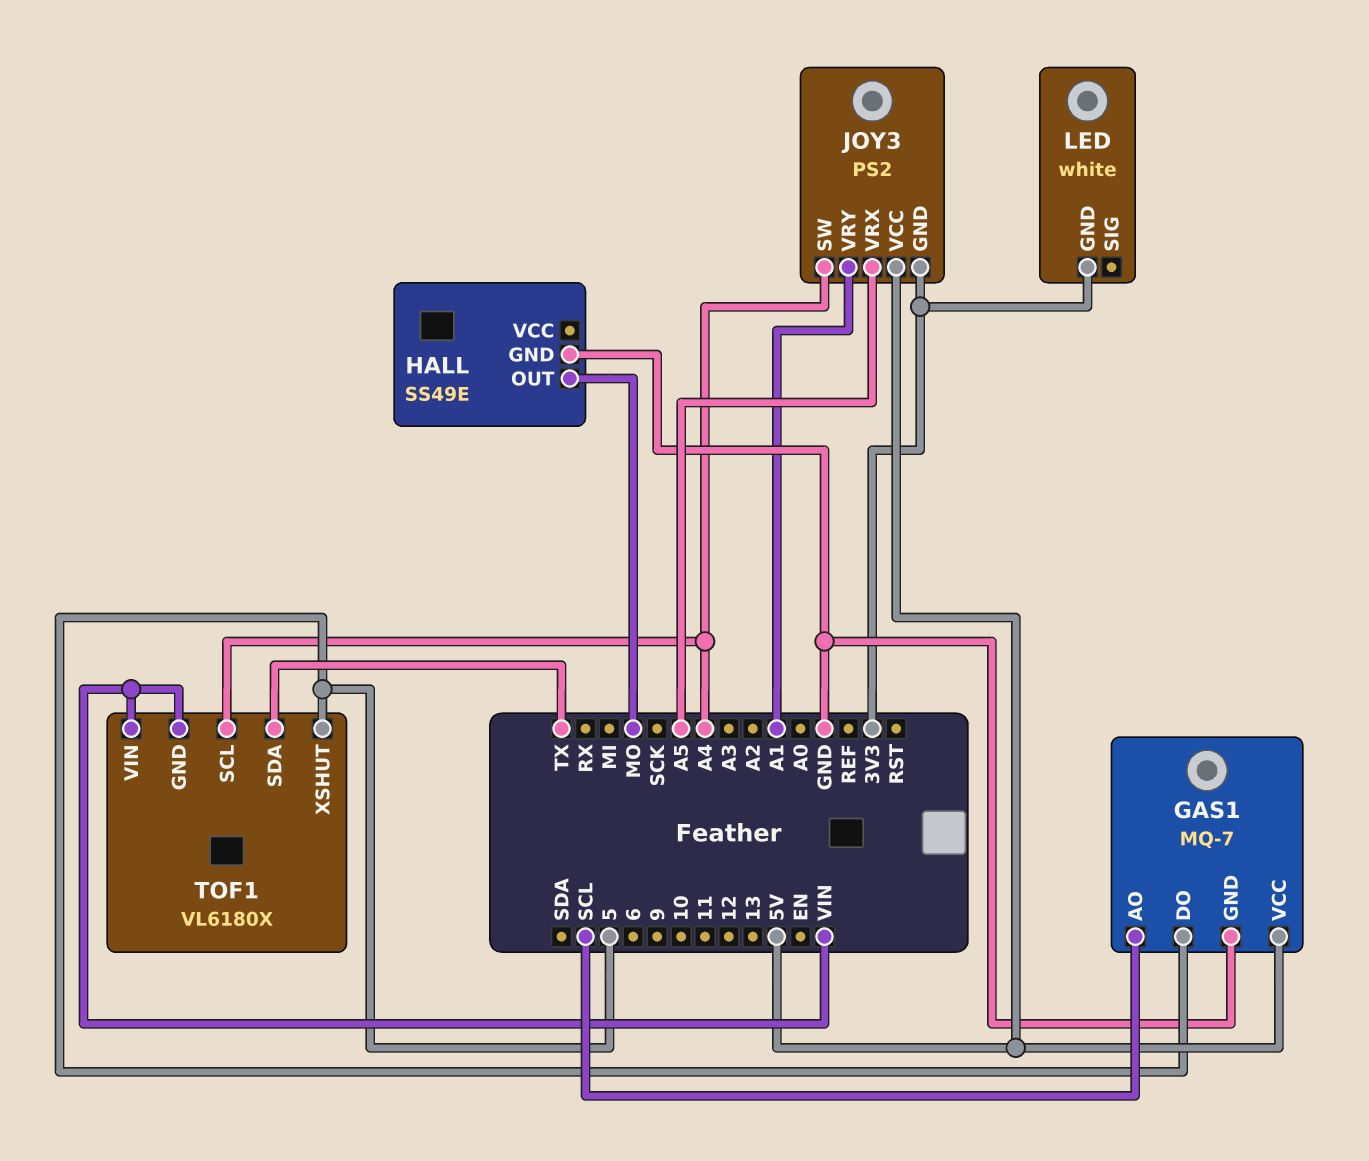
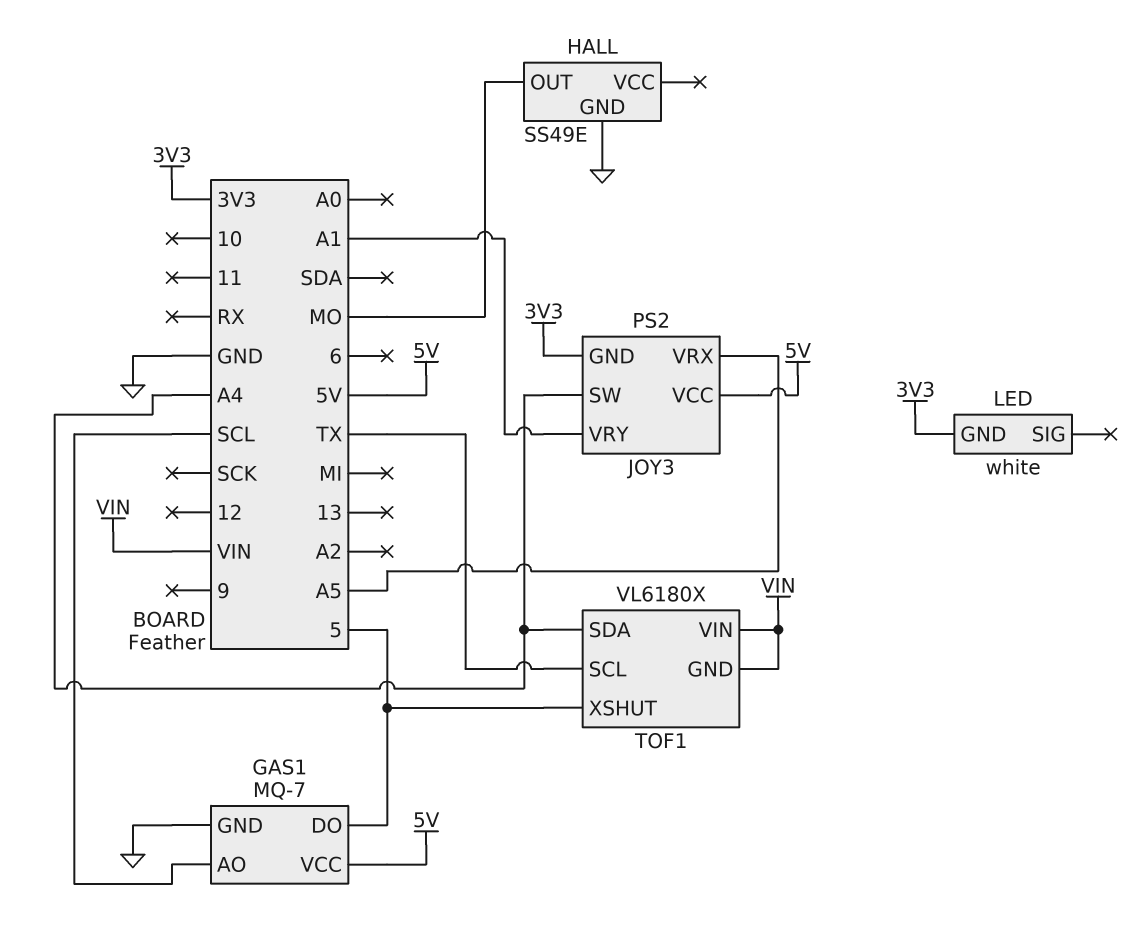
TOF1 pin SCL: A4 -> TX
TOF1 pin SDA: TX -> A4

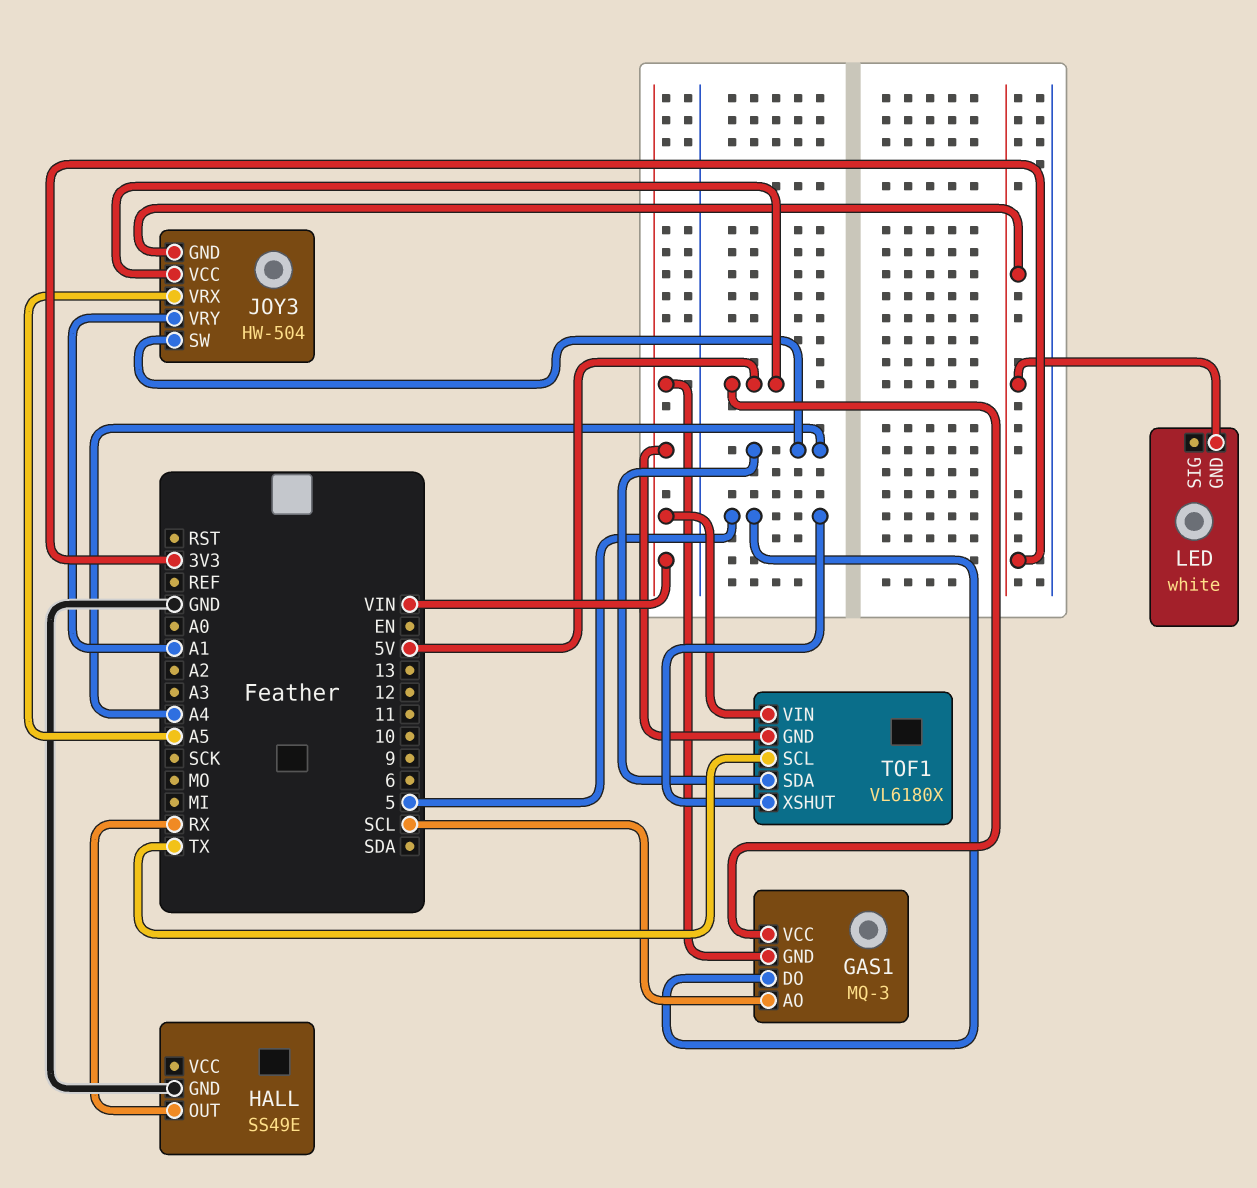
GAS1: MQ-7 -> MQ-3
GAS1 pin GND: GND -> VIN
HALL pin OUT: MO -> RX
JOY3: PS2 -> HW-504

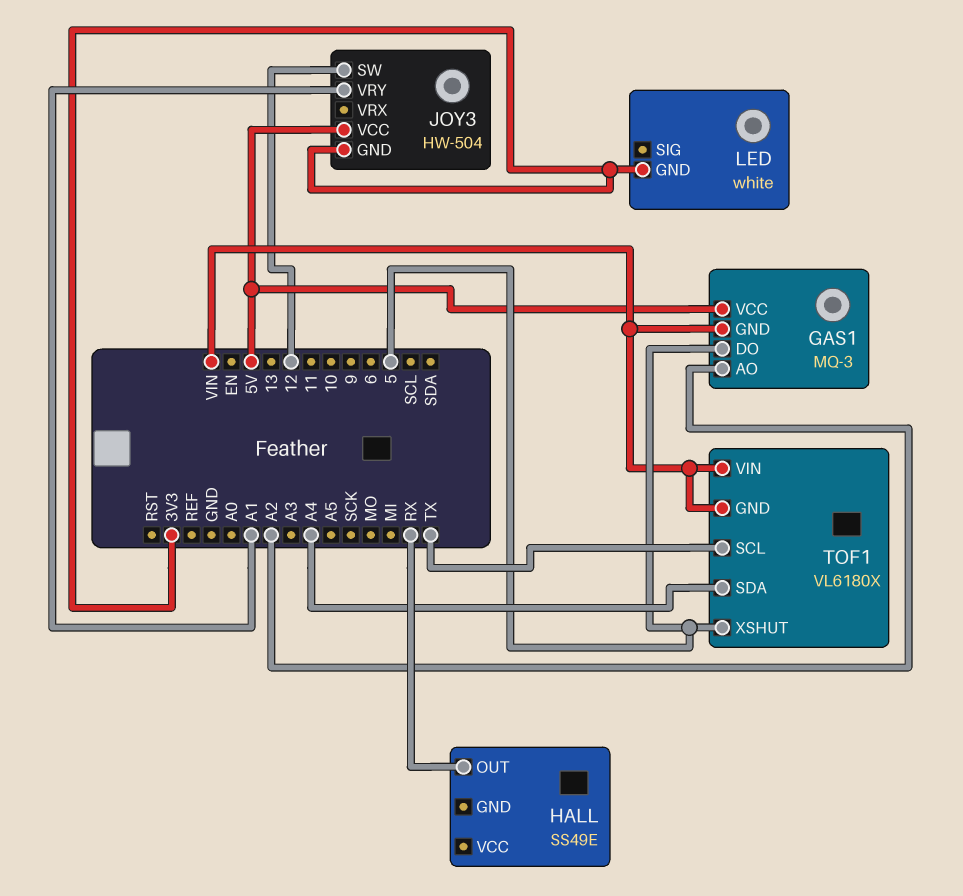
GAS1 pin AO: SCL -> A2
HALL pin GND: GND -> none
JOY3 pin SW: A4 -> 12
JOY3 pin VRX: A5 -> none

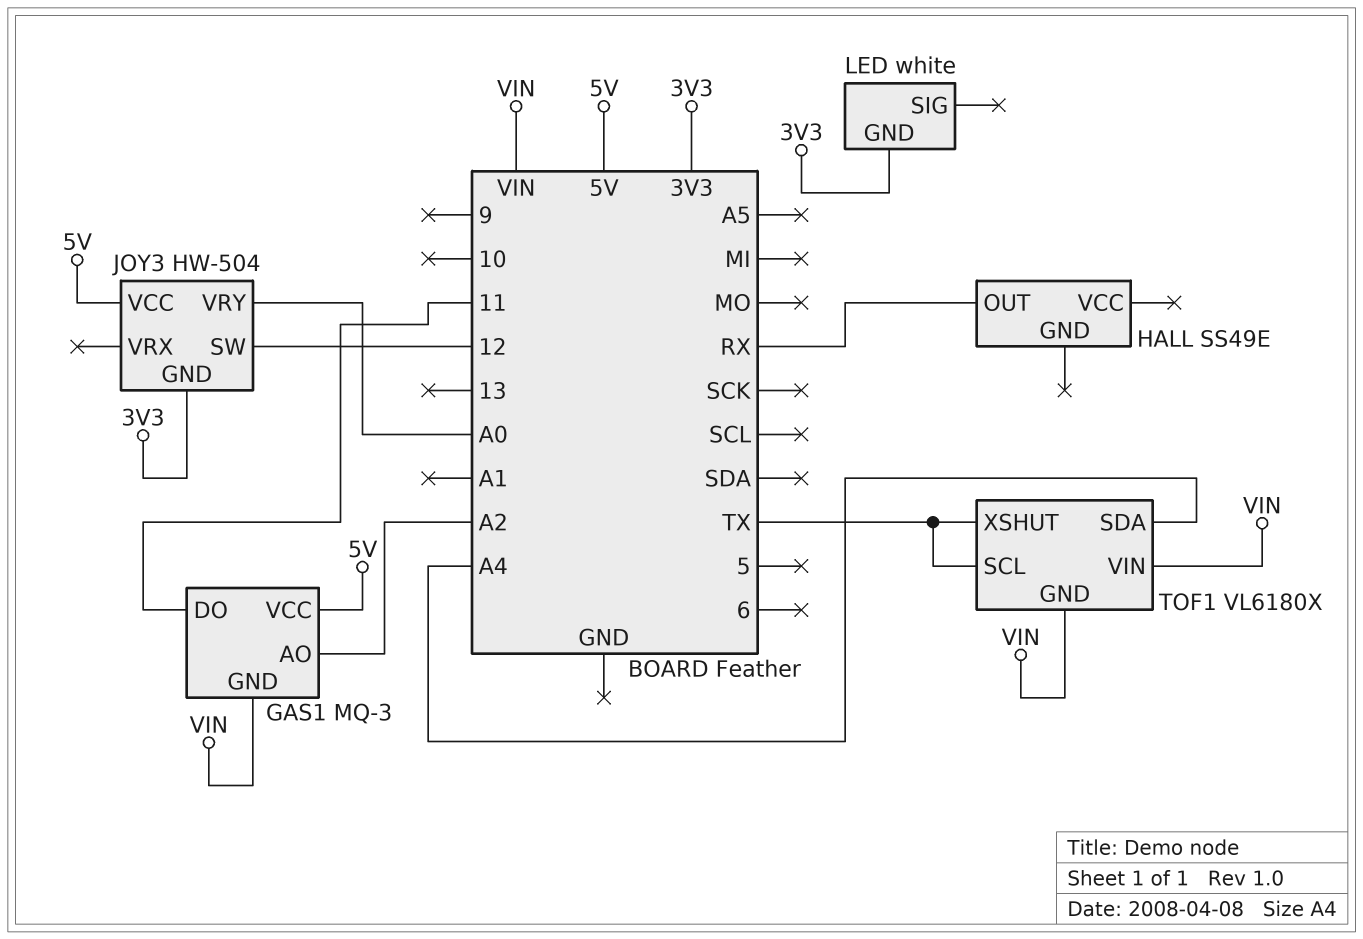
GAS1 pin DO: 5 -> 11
JOY3 pin VRY: A1 -> A0
TOF1 pin XSHUT: 5 -> TX

